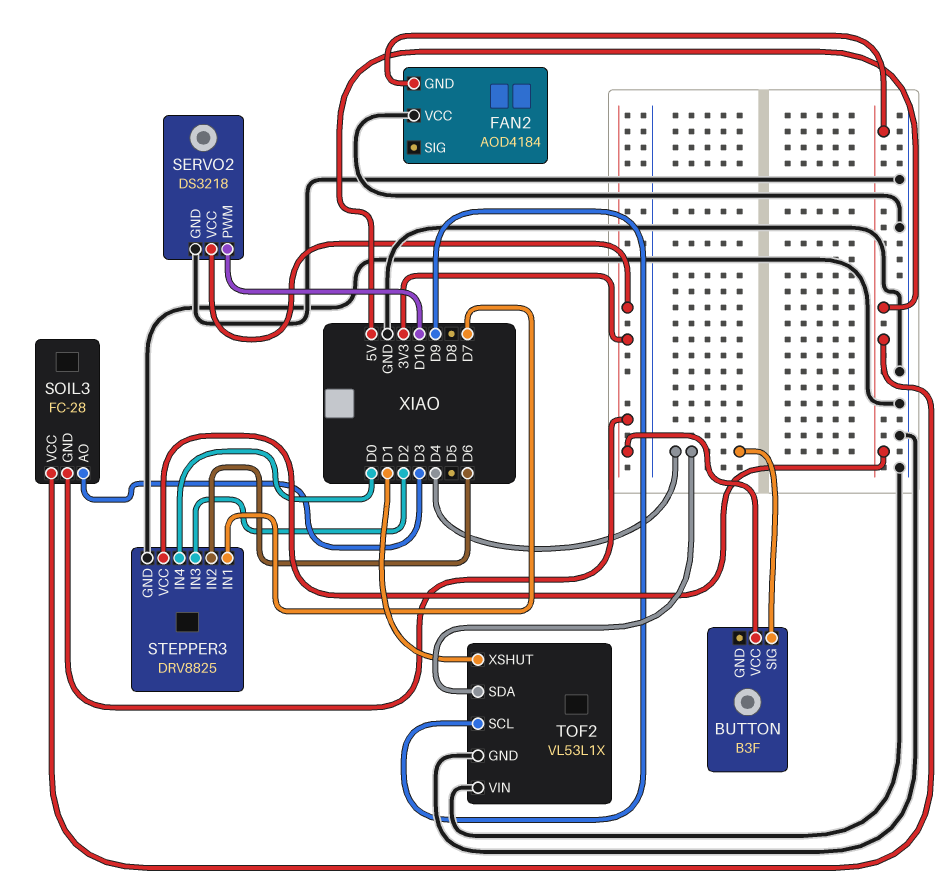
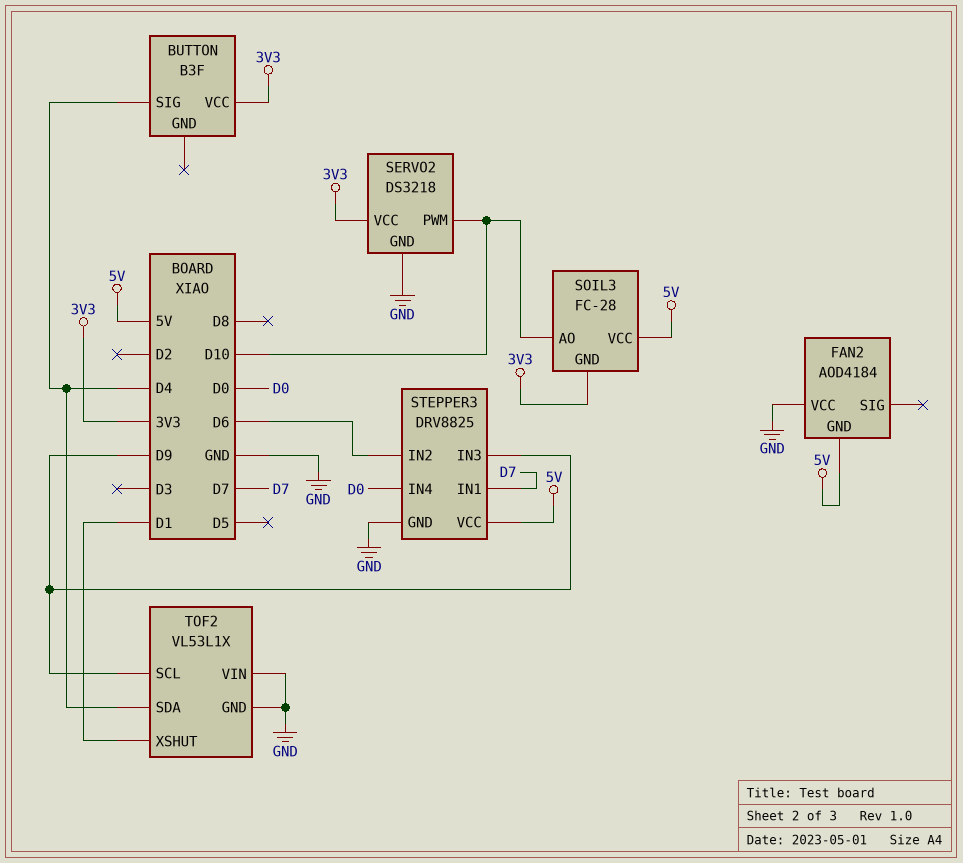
SOIL3 pin AO: D3 -> D10
STEPPER3 pin IN3: D2 -> D9

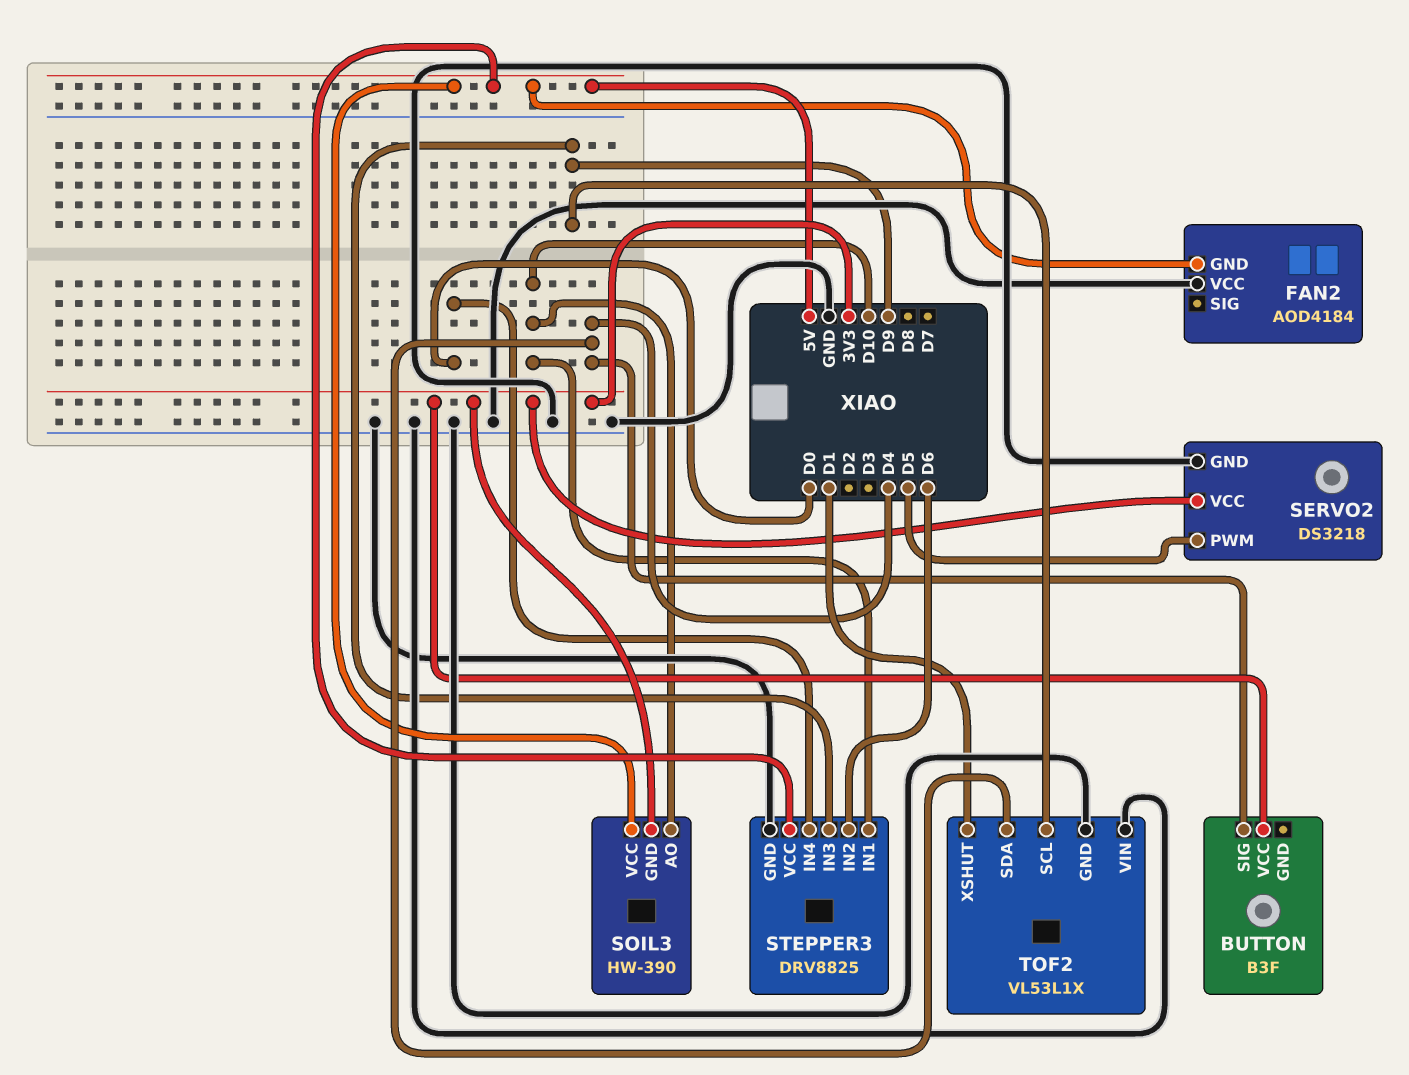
SERVO2 pin PWM: D10 -> D5
SOIL3: FC-28 -> HW-390
STEPPER3 pin IN1: D7 -> D10

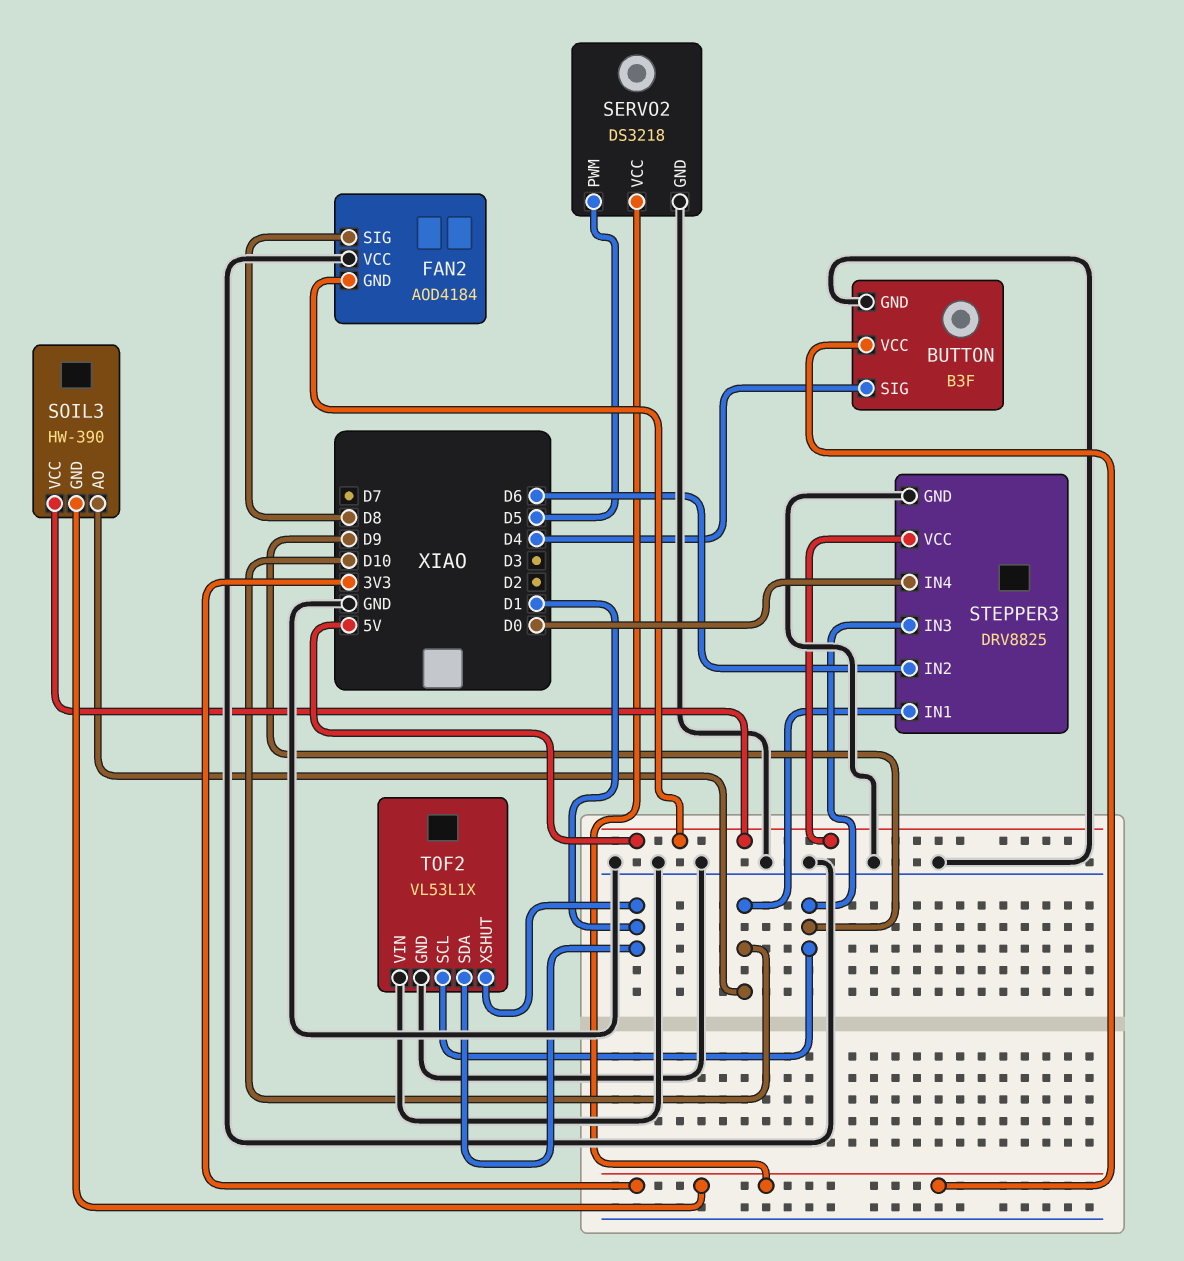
BUTTON pin GND: none -> GND
FAN2 pin SIG: none -> D8
TOF2 pin SDA: D4 -> D1

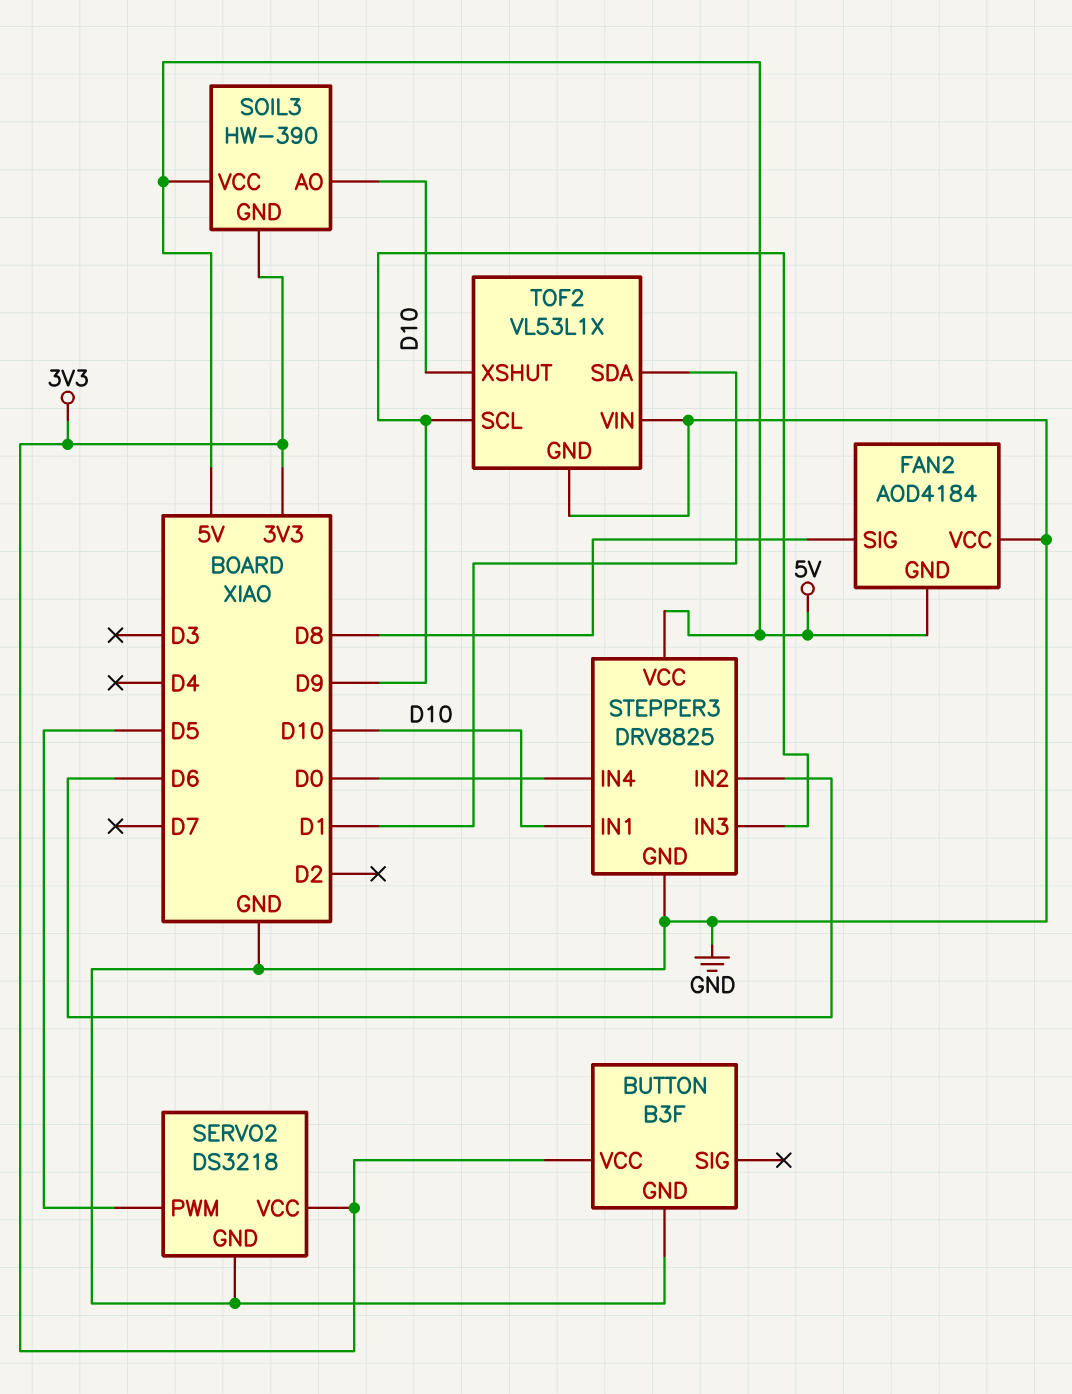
BUTTON pin SIG: D4 -> none
TOF2 pin XSHUT: D1 -> D10

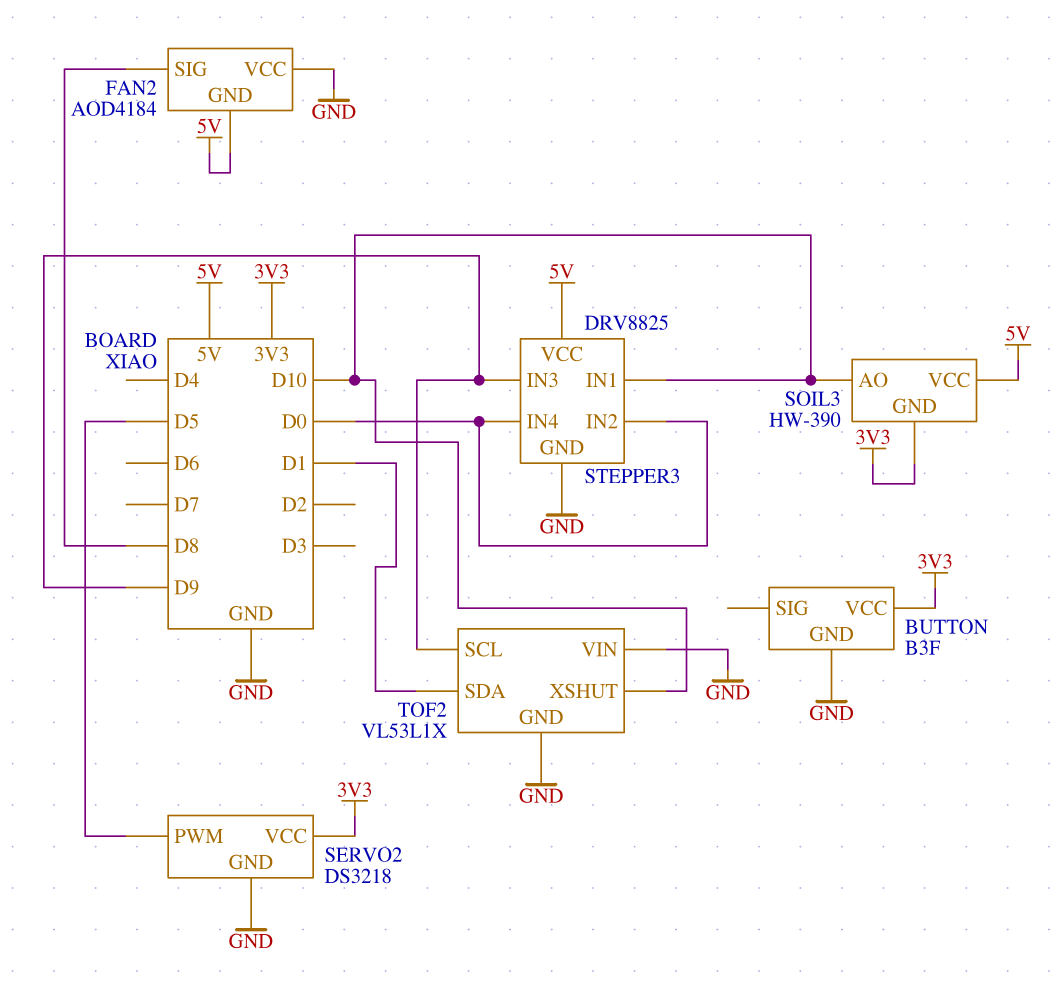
STEPPER3 pin IN2: D6 -> D0

